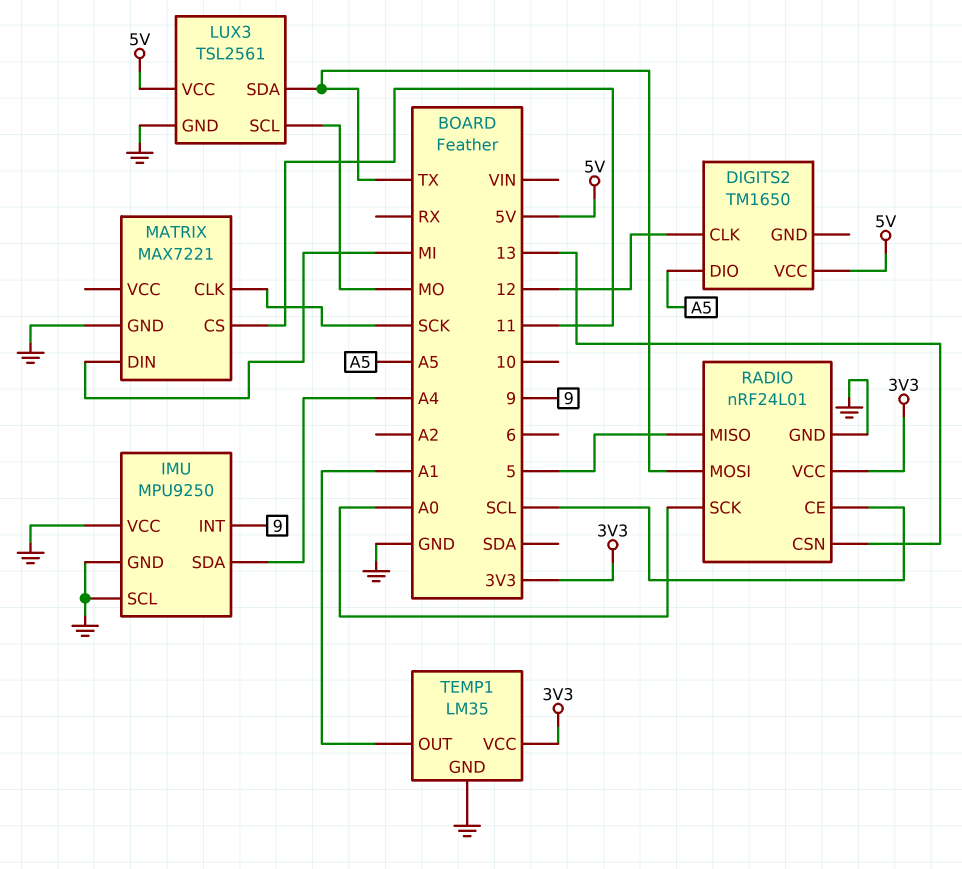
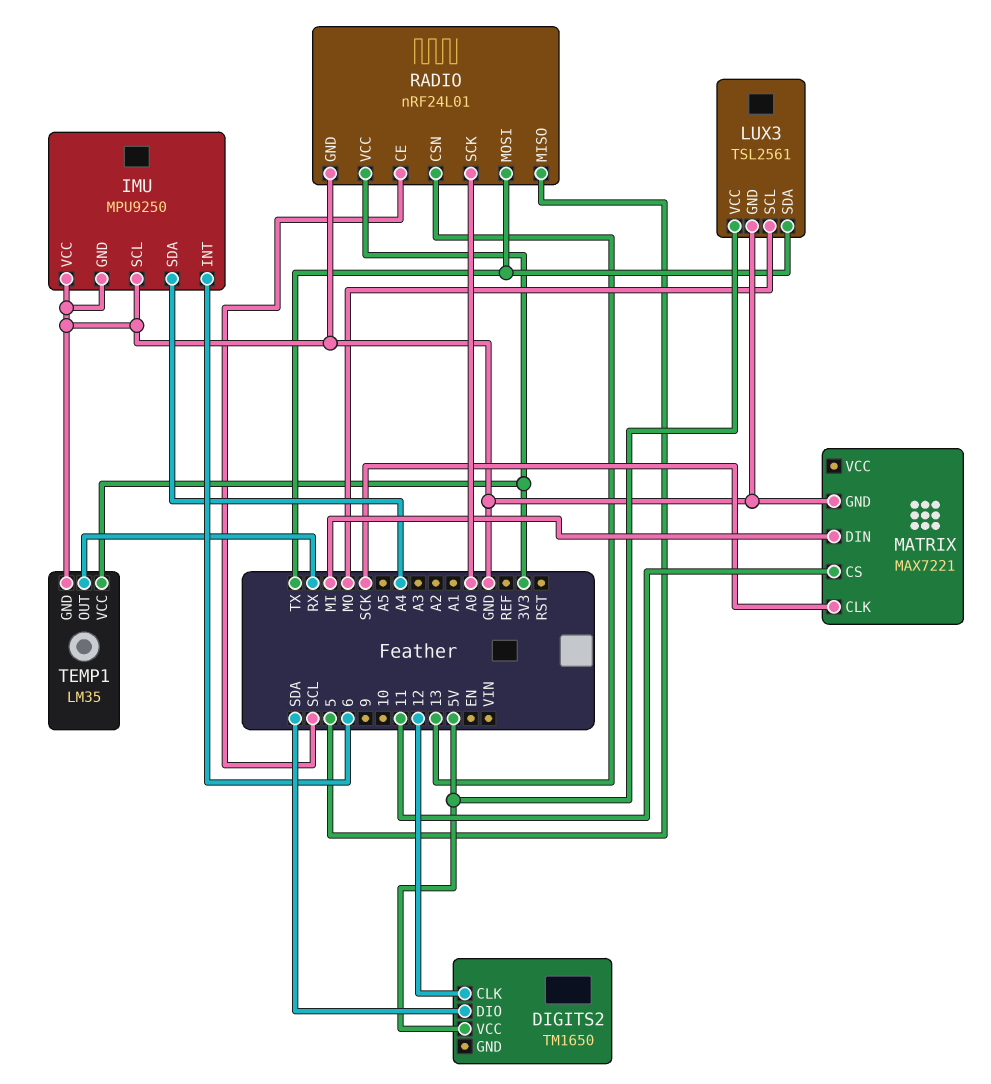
DIGITS2 pin DIO: A5 -> SDA
IMU pin INT: 9 -> 6
TEMP1 pin OUT: A1 -> RX

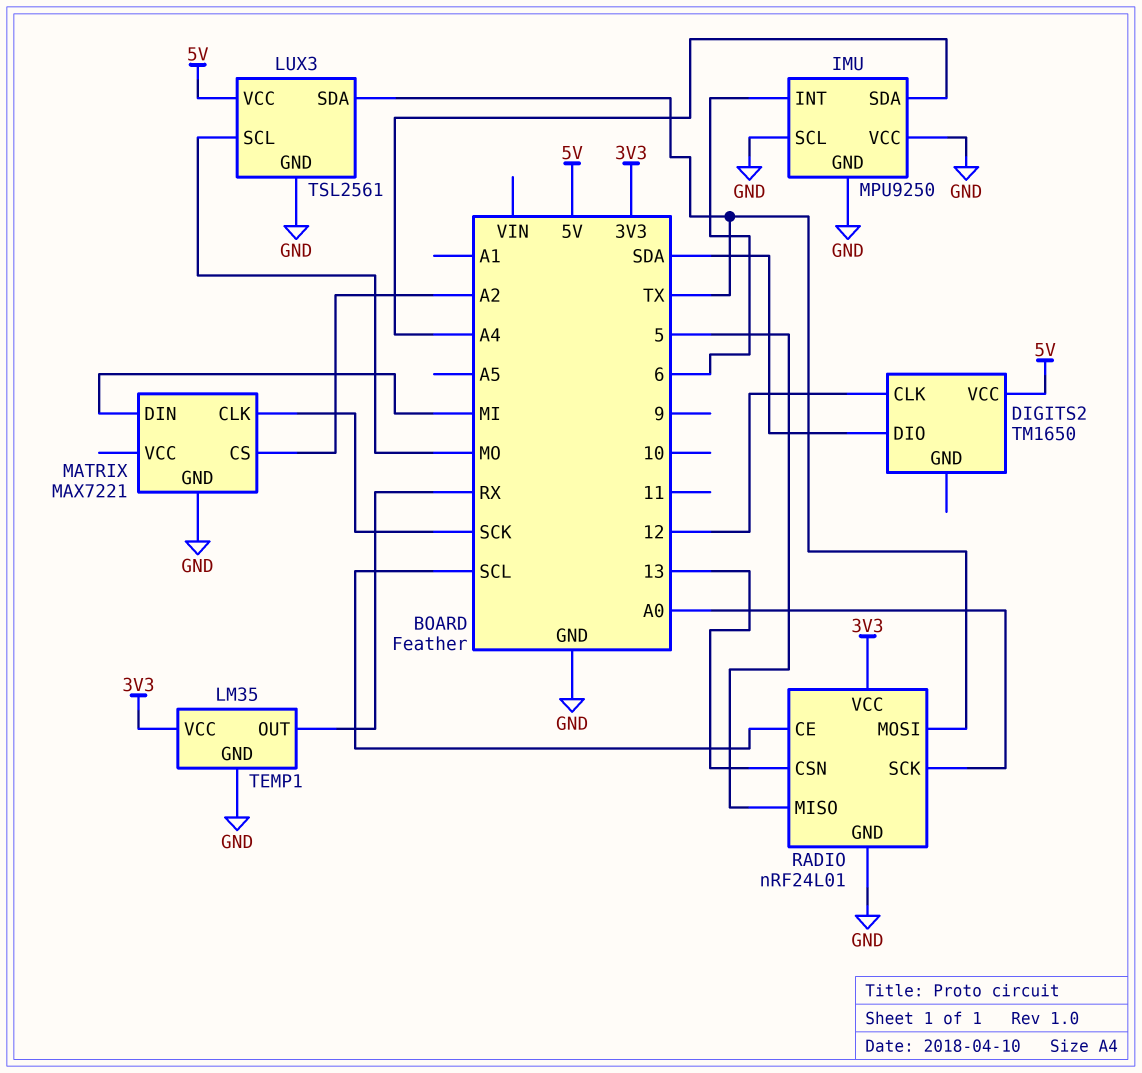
MATRIX pin CS: 11 -> A2

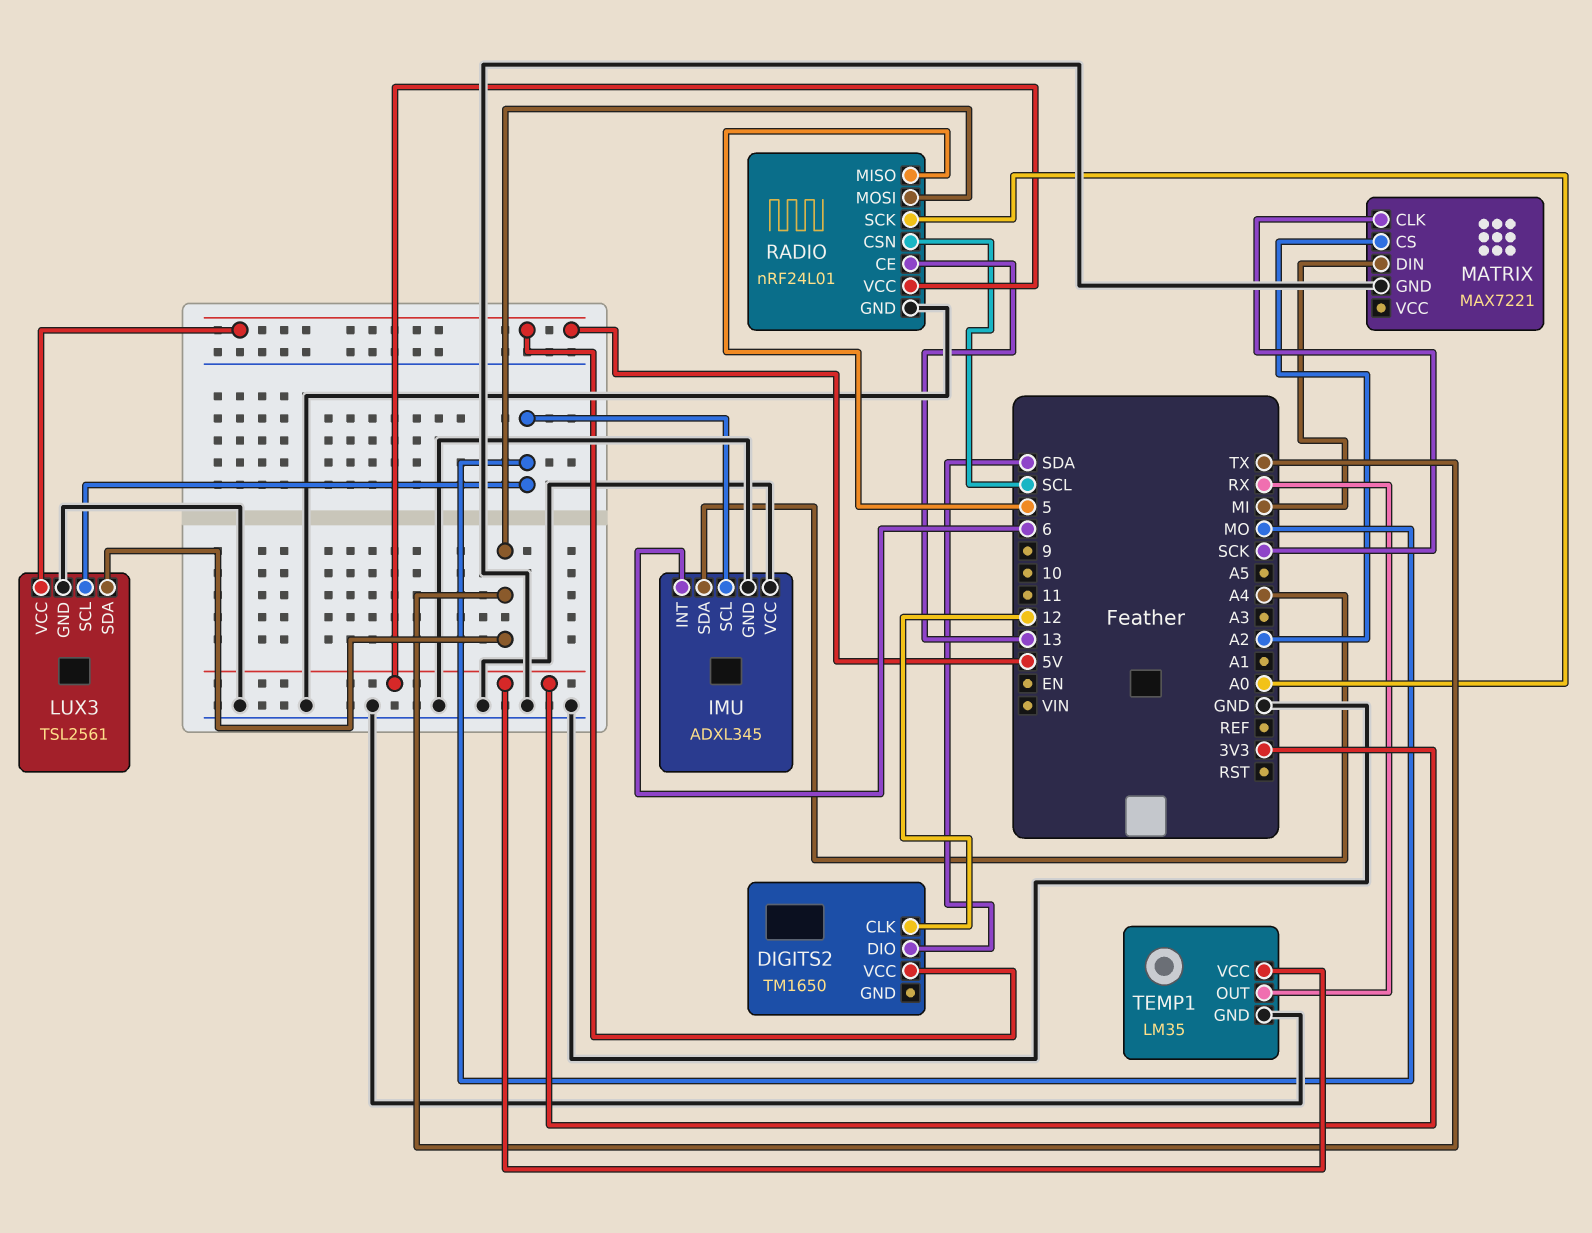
IMU: MPU9250 -> ADXL345
IMU pin SCL: GND -> MO
RADIO pin CE: SCL -> 13
RADIO pin CSN: 13 -> SCL

